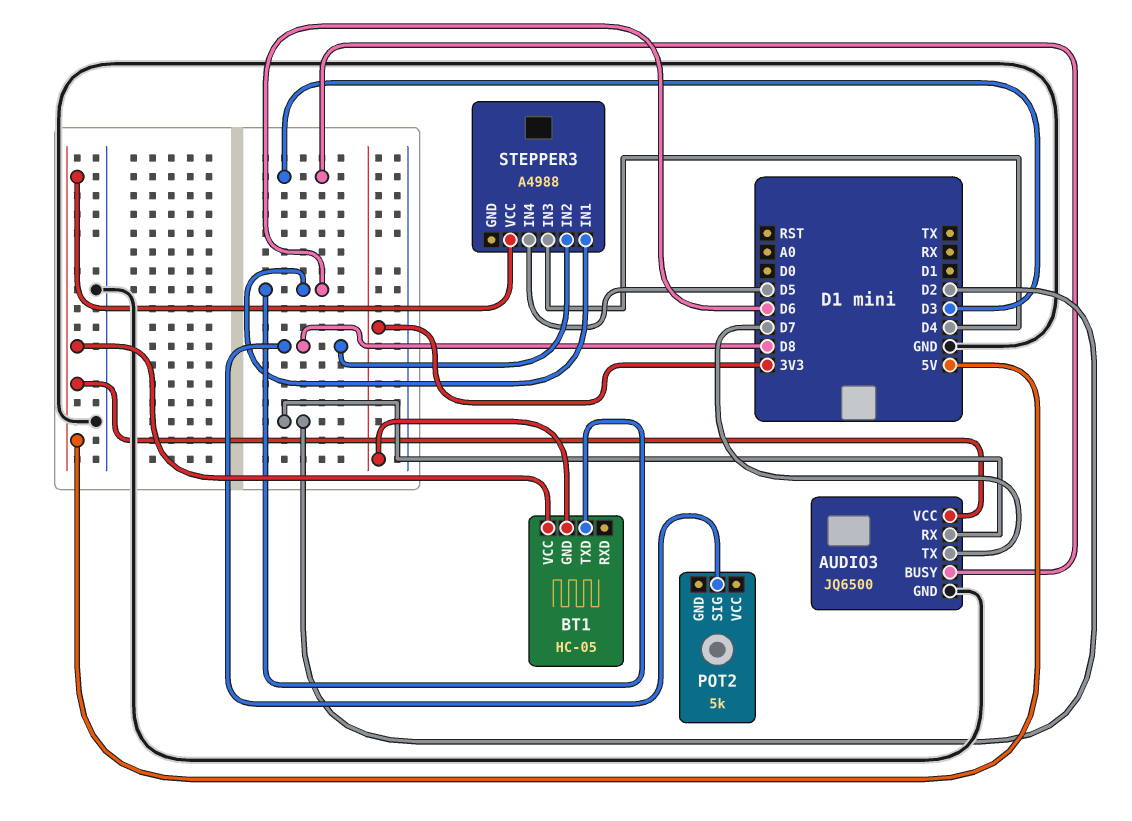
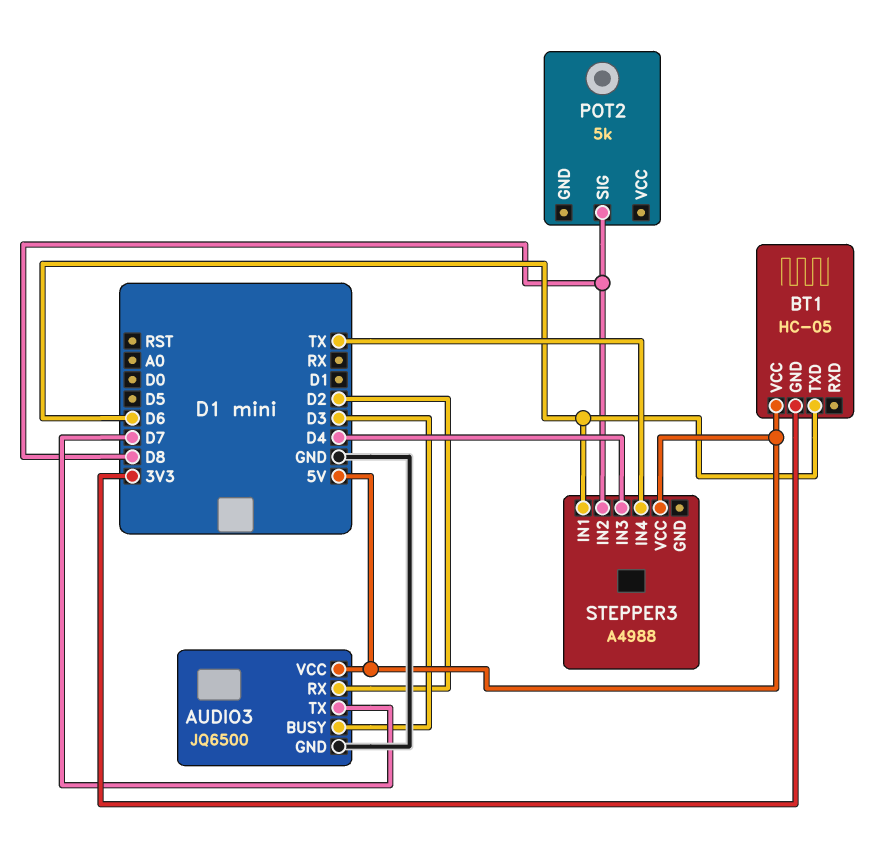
STEPPER3 pin IN4: D5 -> TX

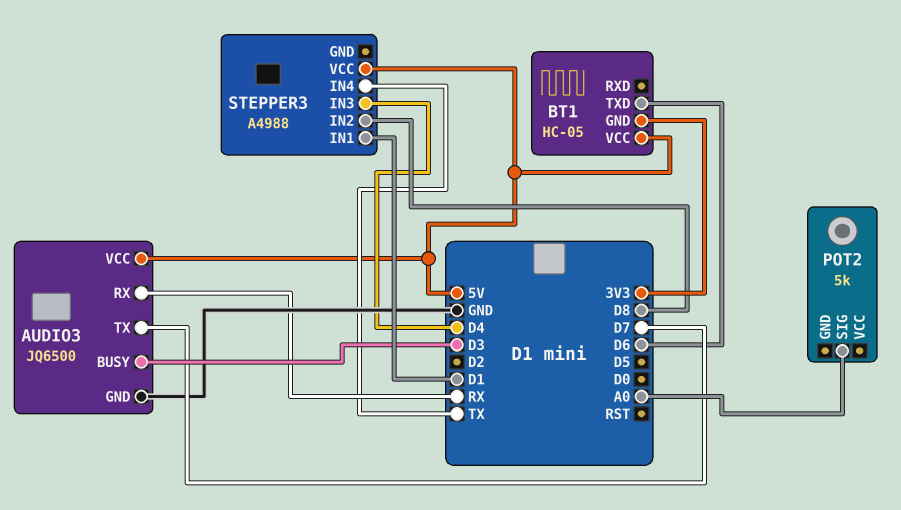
AUDIO3 pin RX: D2 -> RX
POT2 pin SIG: D8 -> A0
STEPPER3 pin IN1: D6 -> D1

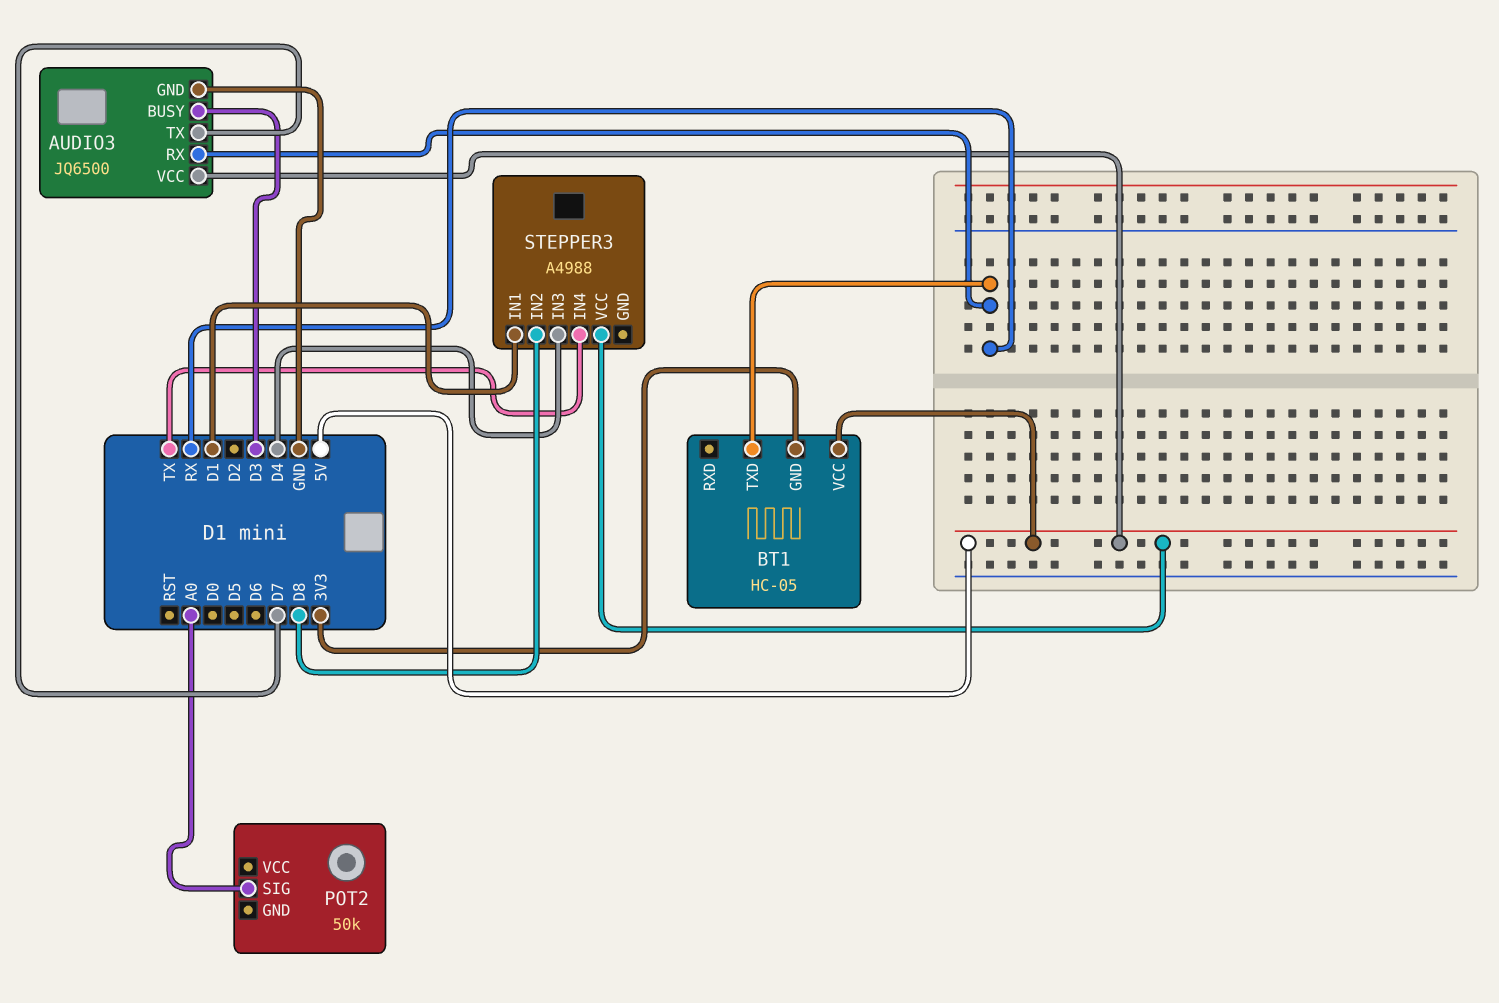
BT1 pin TXD: D6 -> RX
POT2: 5k -> 50k

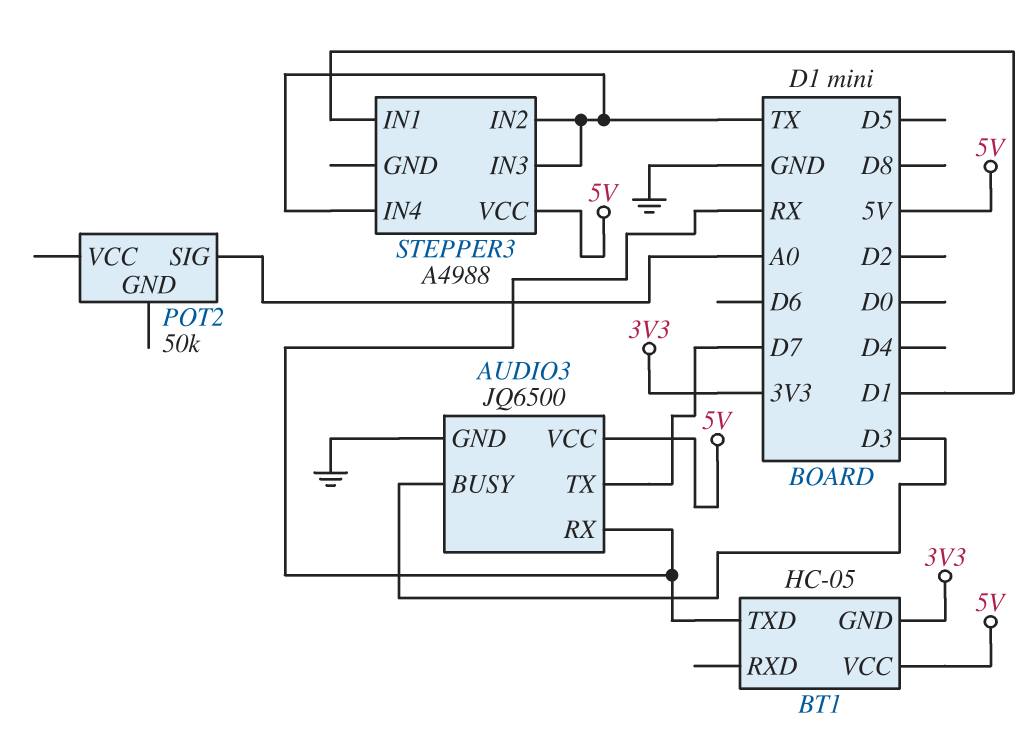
STEPPER3 pin IN2: D8 -> TX
STEPPER3 pin IN3: D4 -> TX

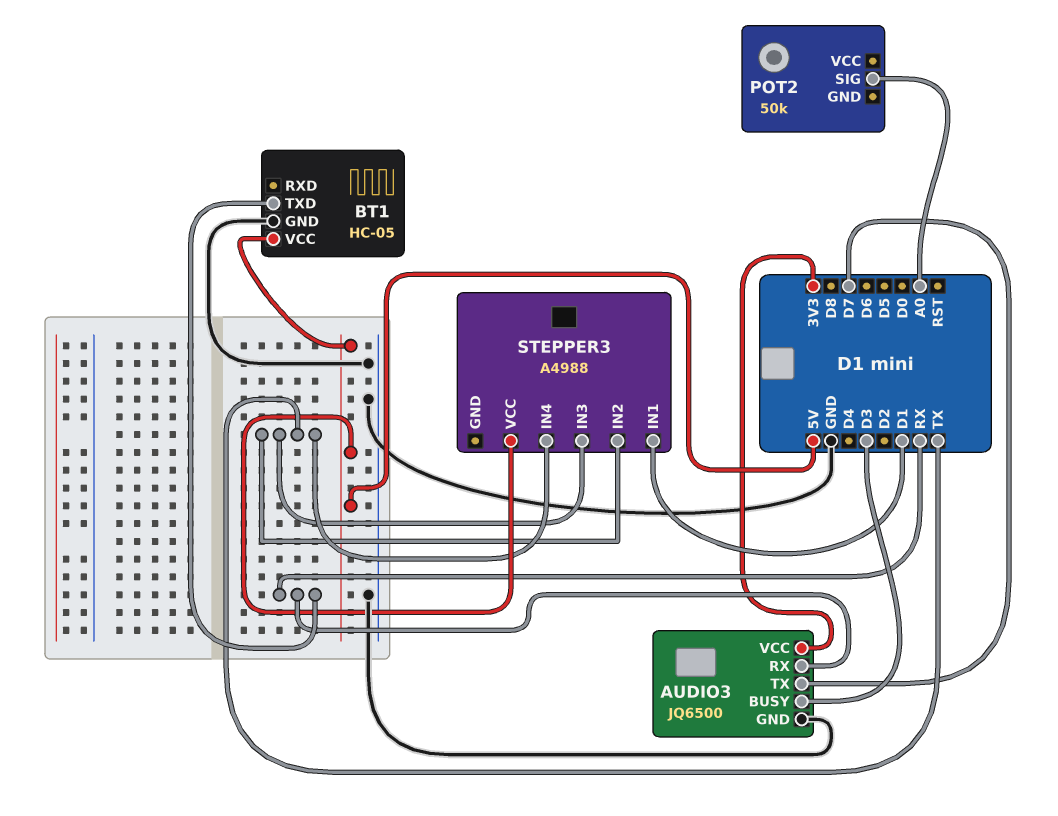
AUDIO3 pin VCC: 5V -> 3V3
BT1 pin GND: 3V3 -> GND

